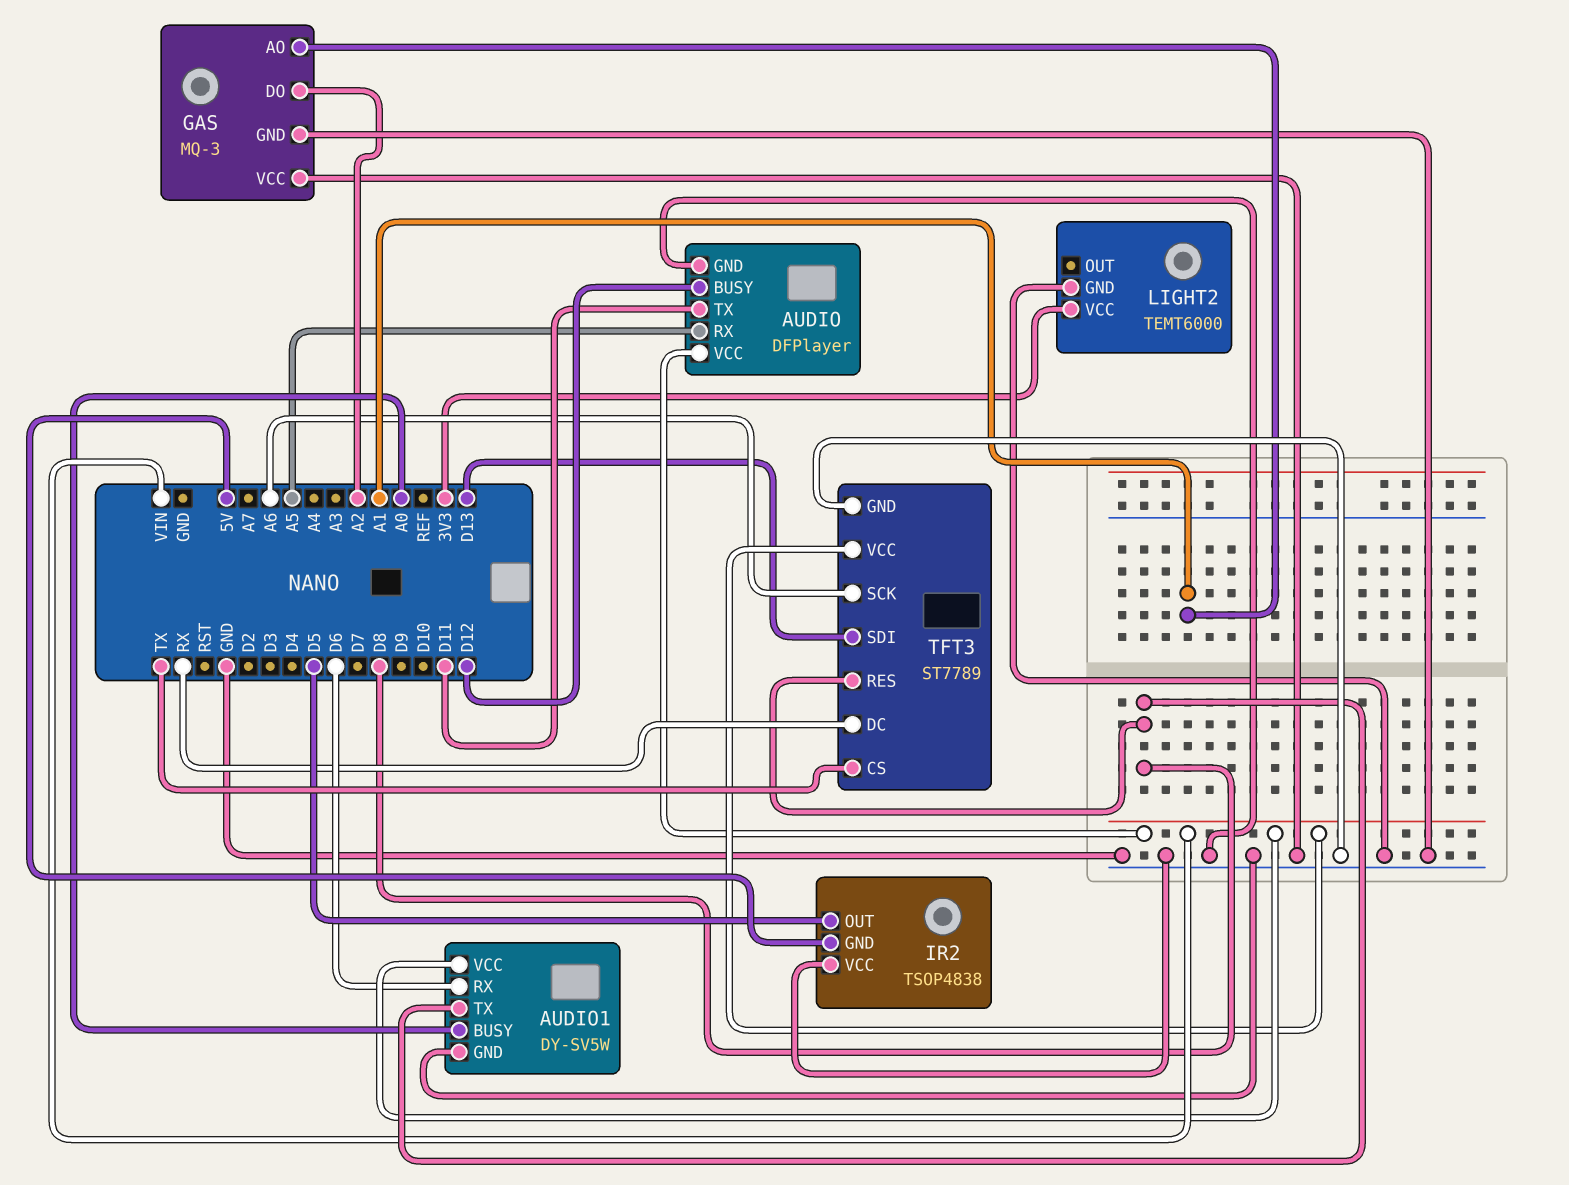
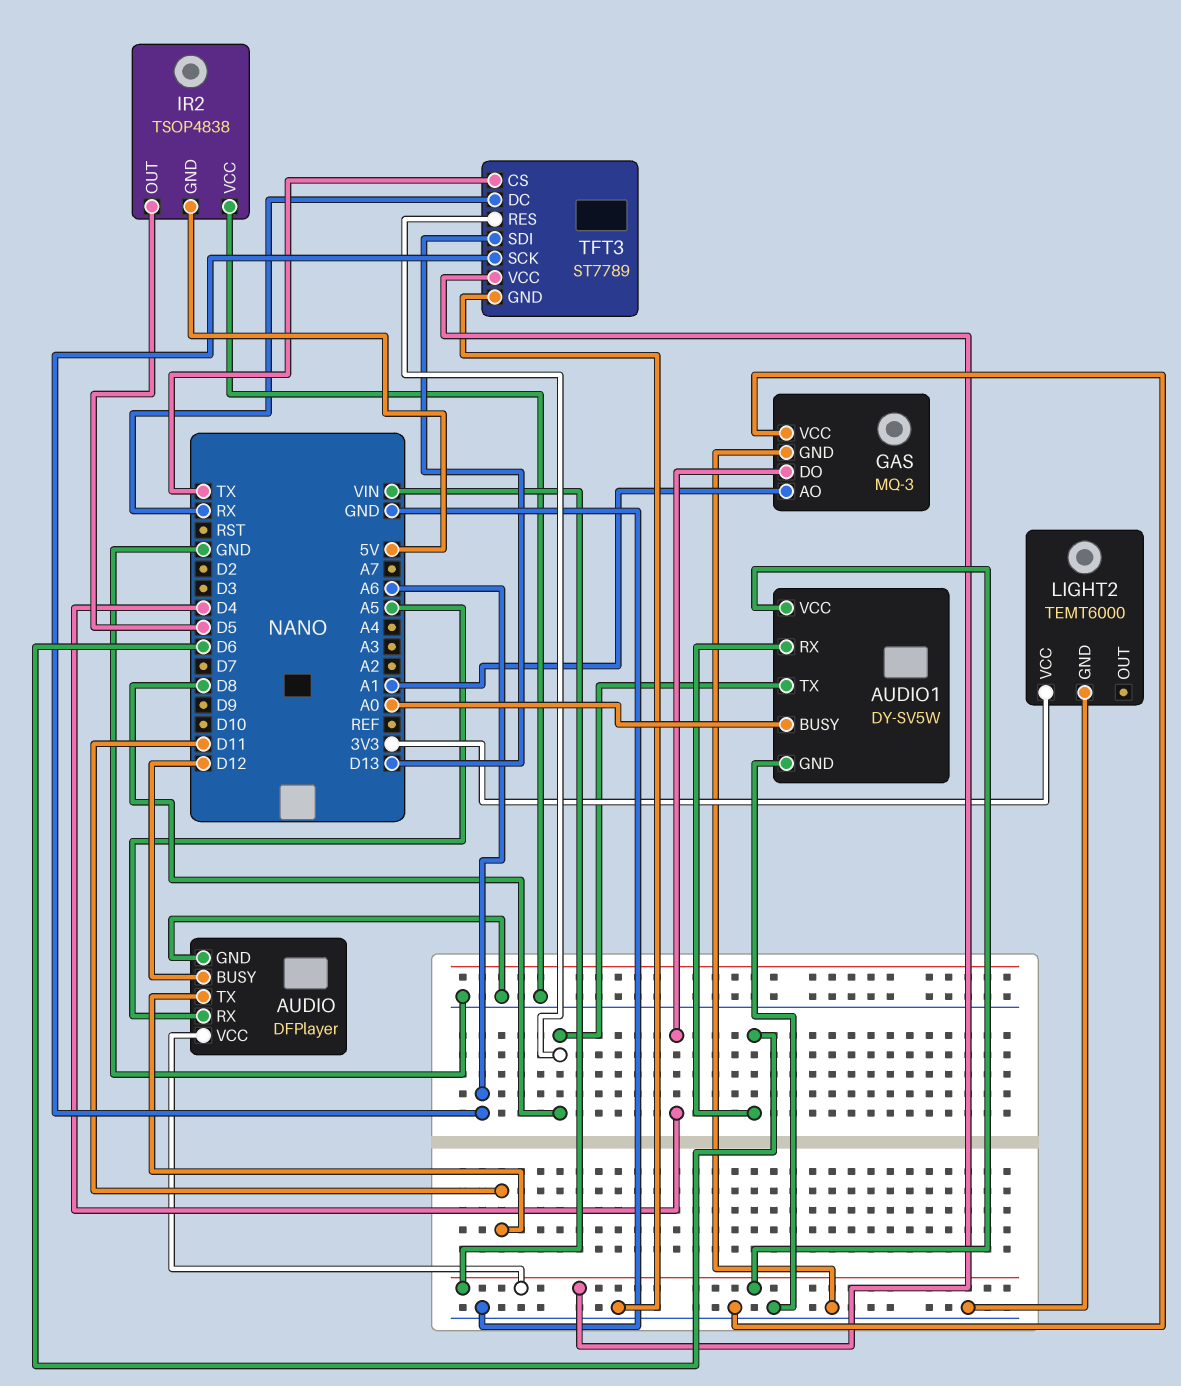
GAS pin DO: A2 -> D4

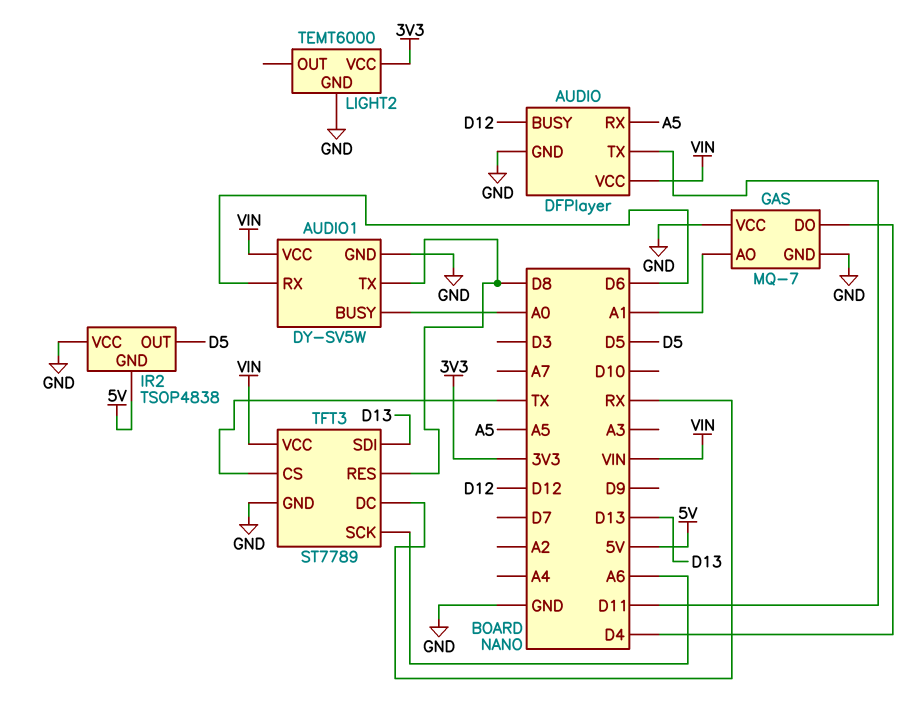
GAS: MQ-3 -> MQ-7

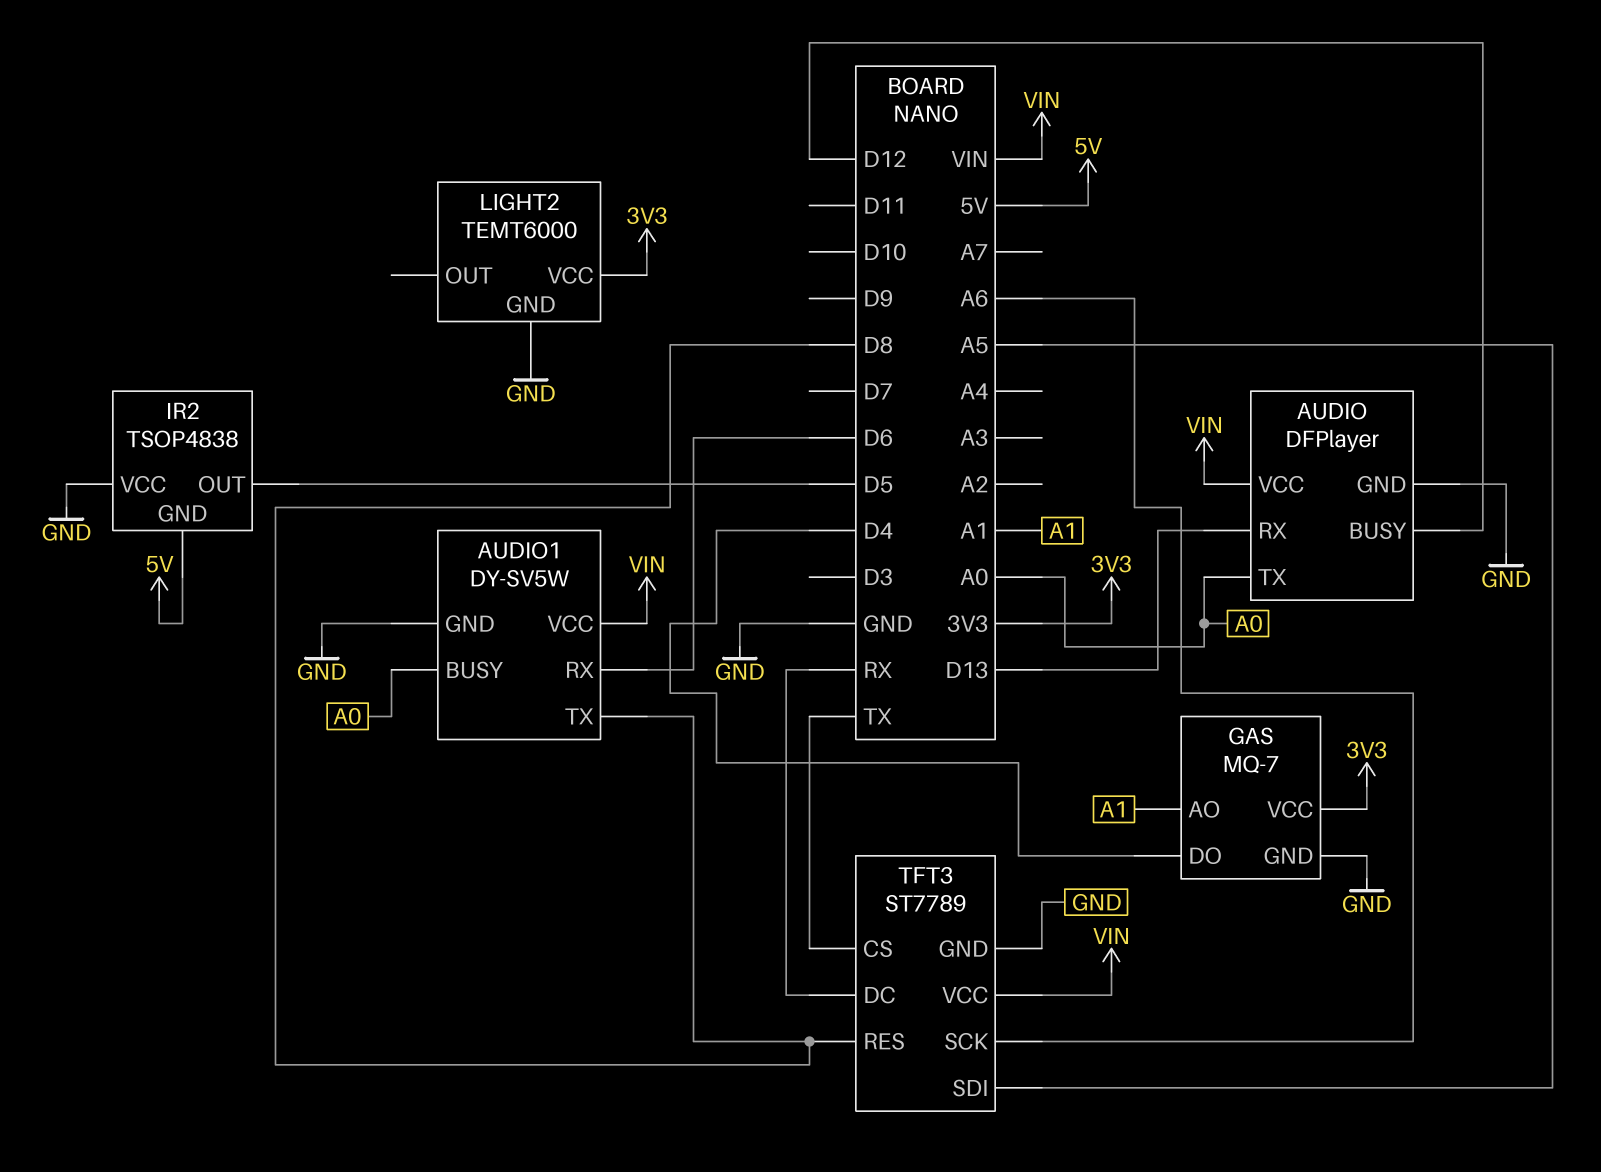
AUDIO pin RX: A5 -> D13
AUDIO pin TX: D11 -> A0
GAS pin VCC: GND -> 3V3
TFT3 pin SDI: D13 -> A5

